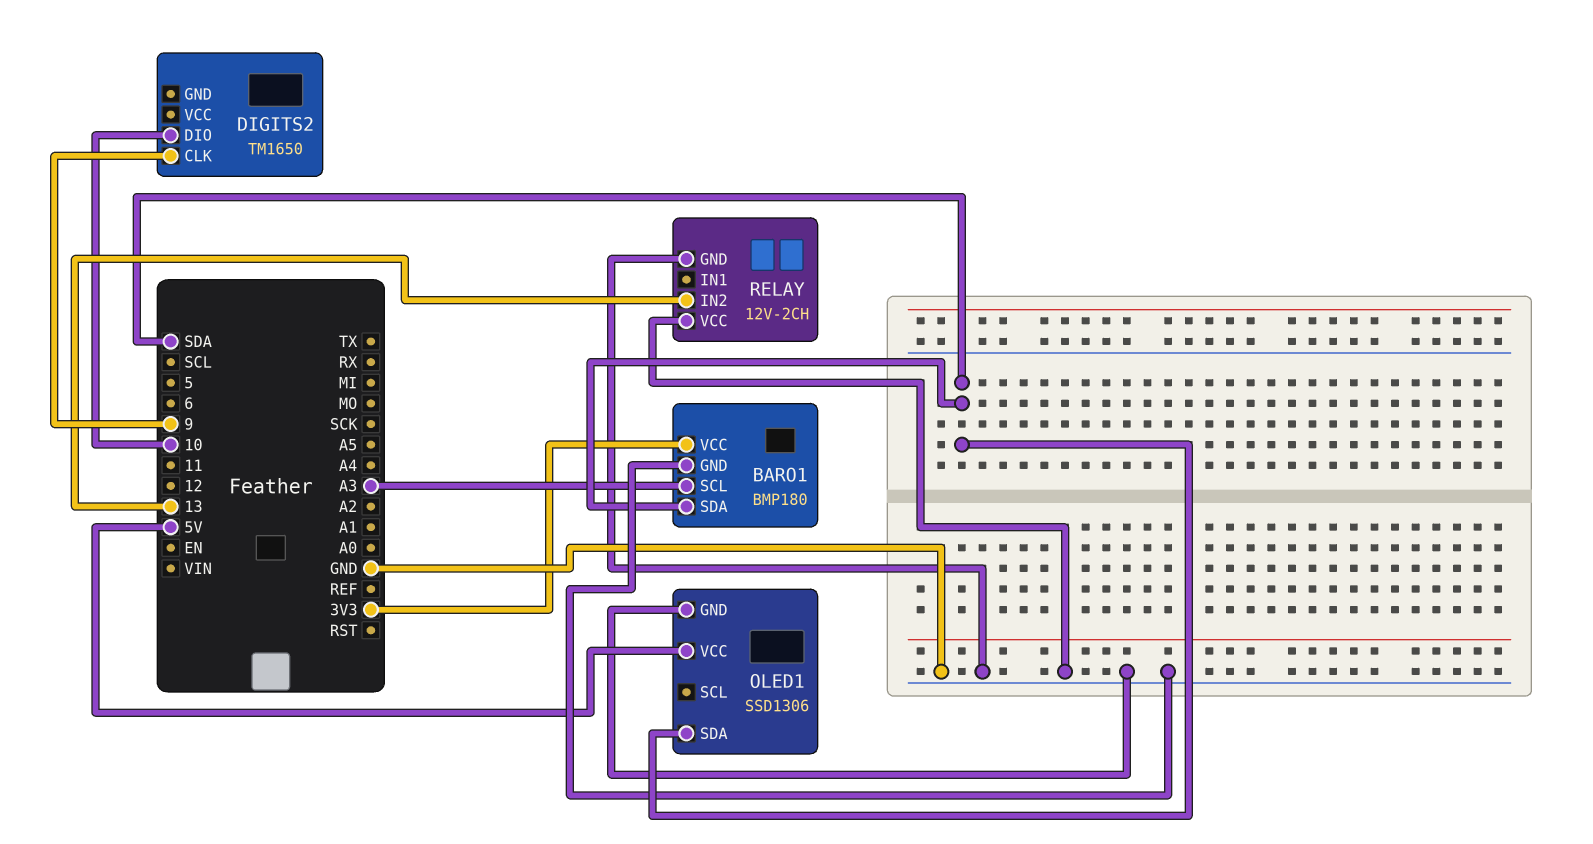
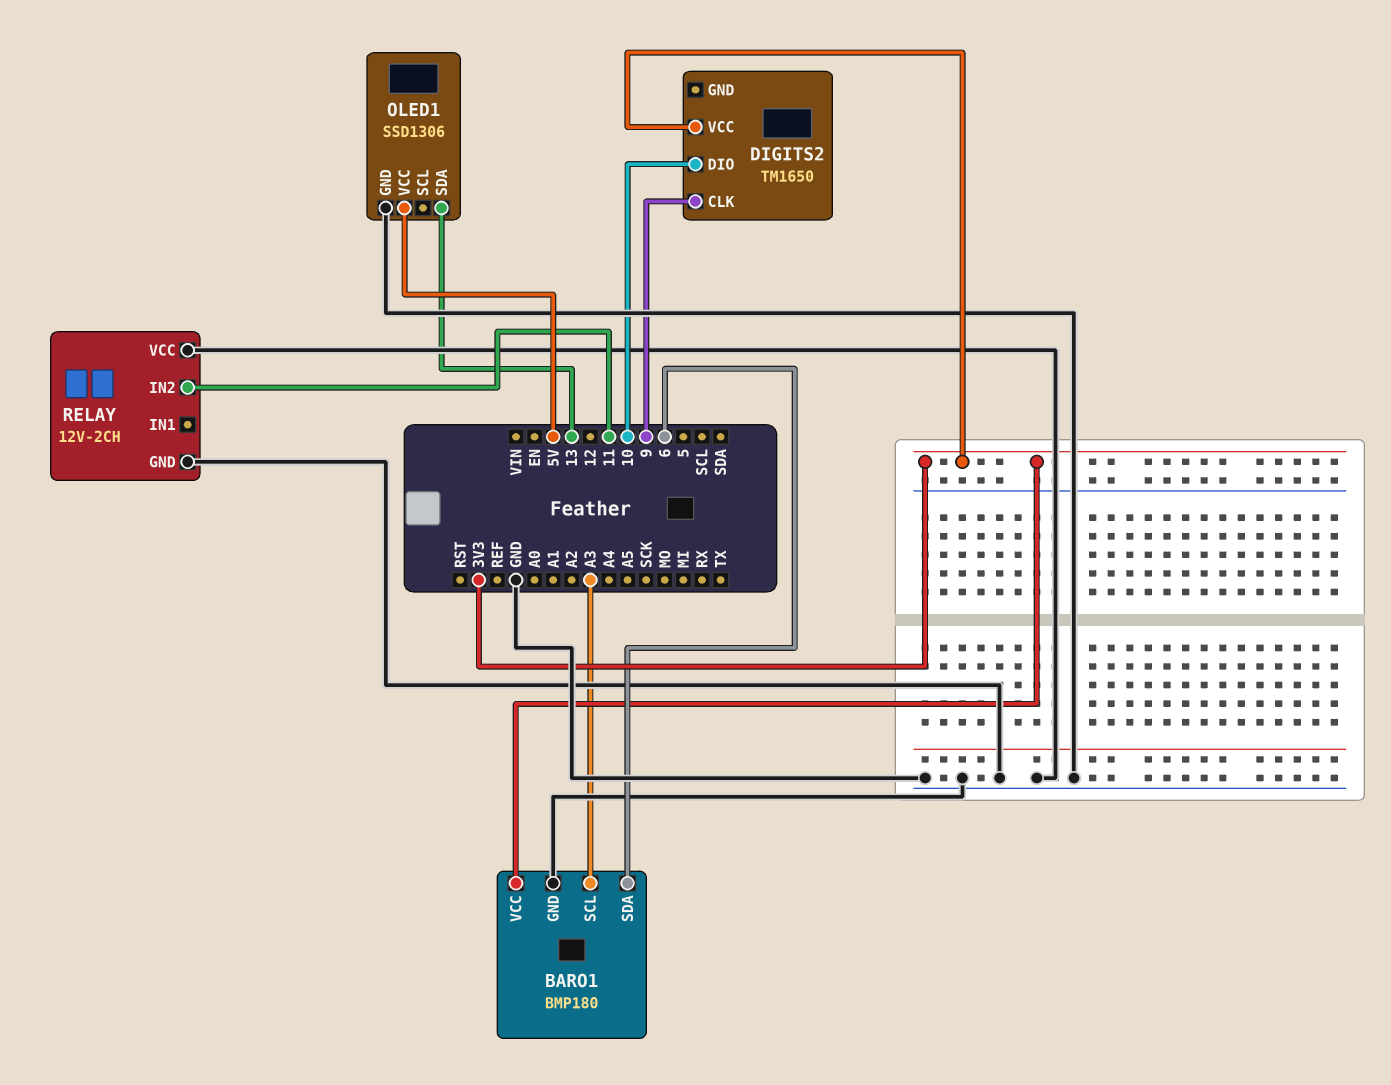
BARO1 pin SDA: SDA -> 6
DIGITS2 pin VCC: none -> 3V3
OLED1 pin SDA: SDA -> 13
RELAY pin IN2: 13 -> 11

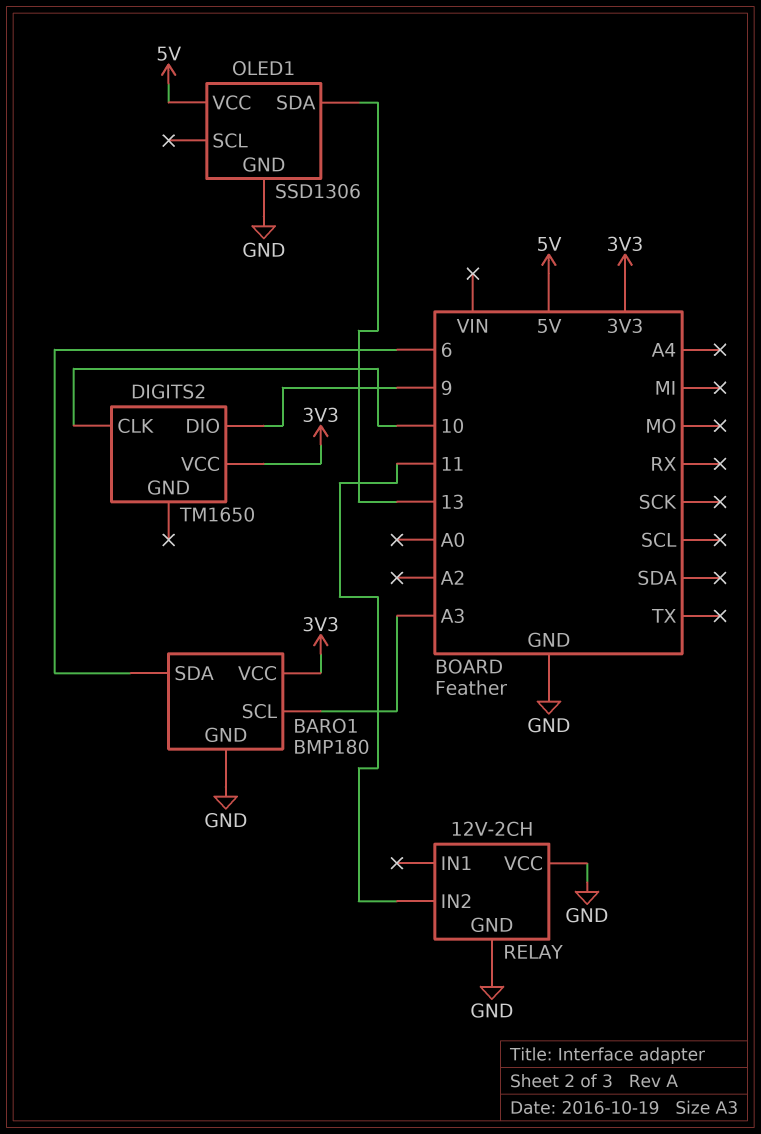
DIGITS2 pin CLK: 9 -> 10
DIGITS2 pin DIO: 10 -> 9

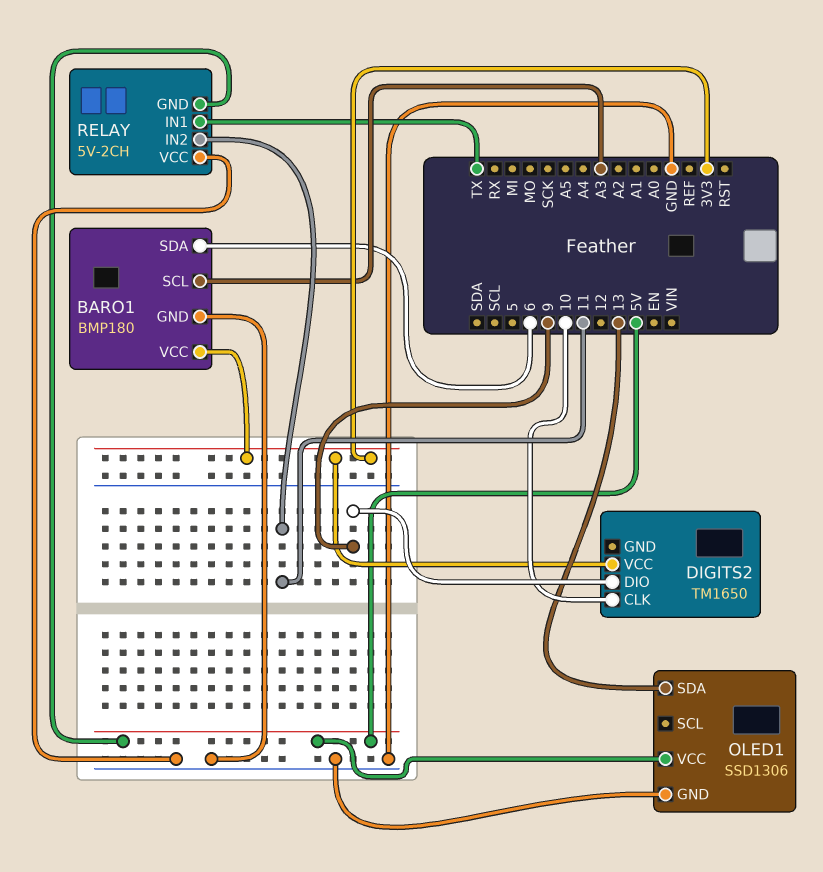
RELAY: 12V-2CH -> 5V-2CH
RELAY pin GND: GND -> 5V
RELAY pin IN1: none -> TX

